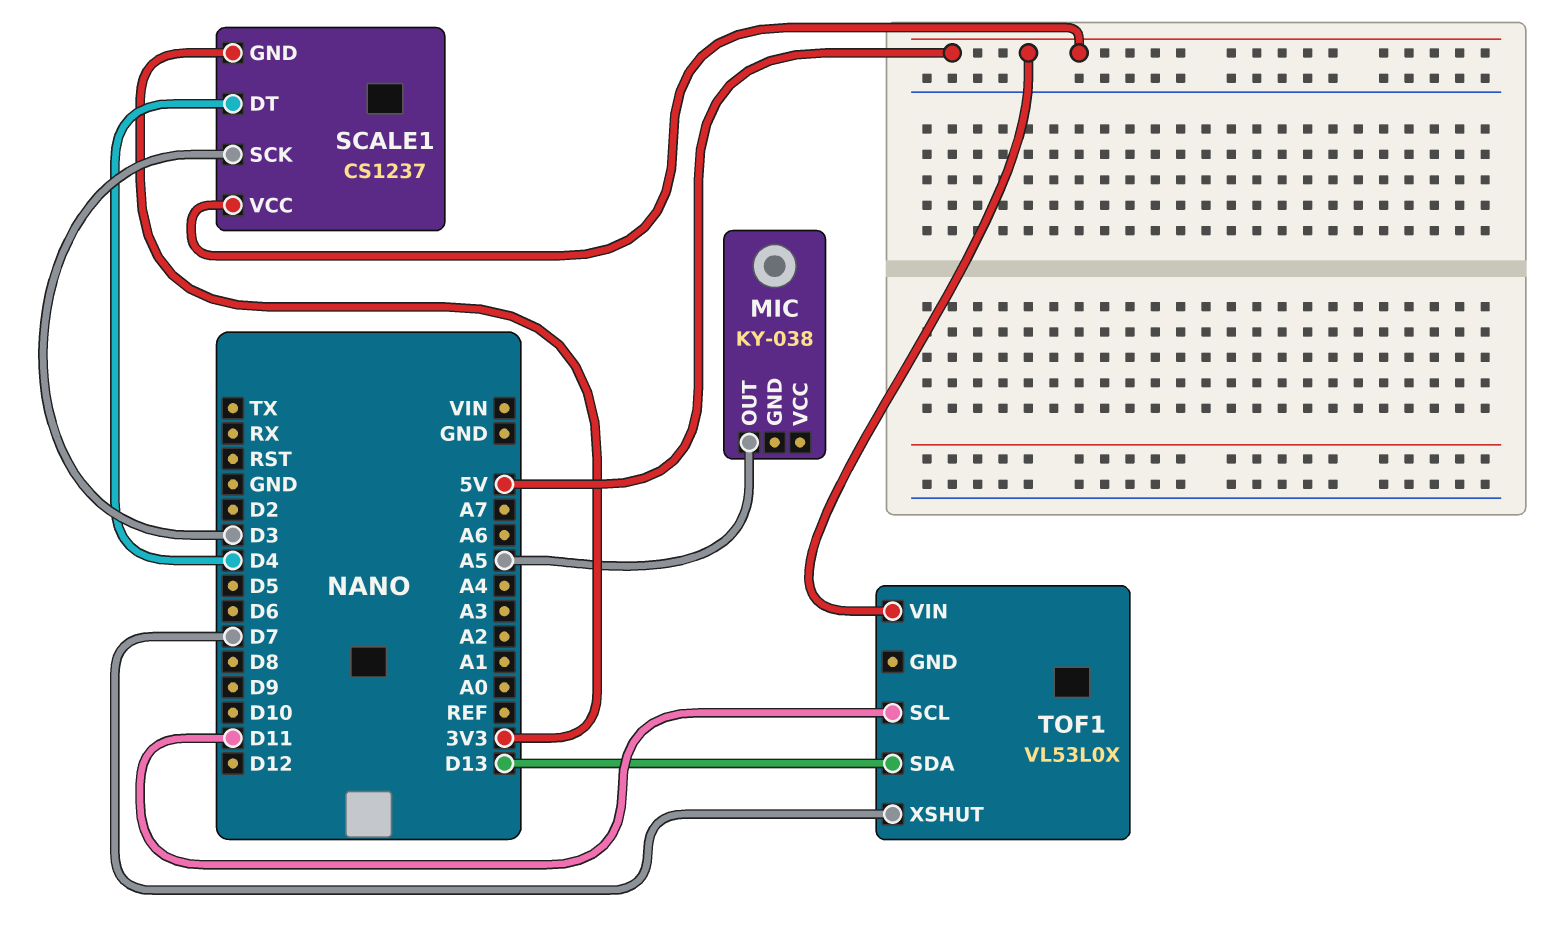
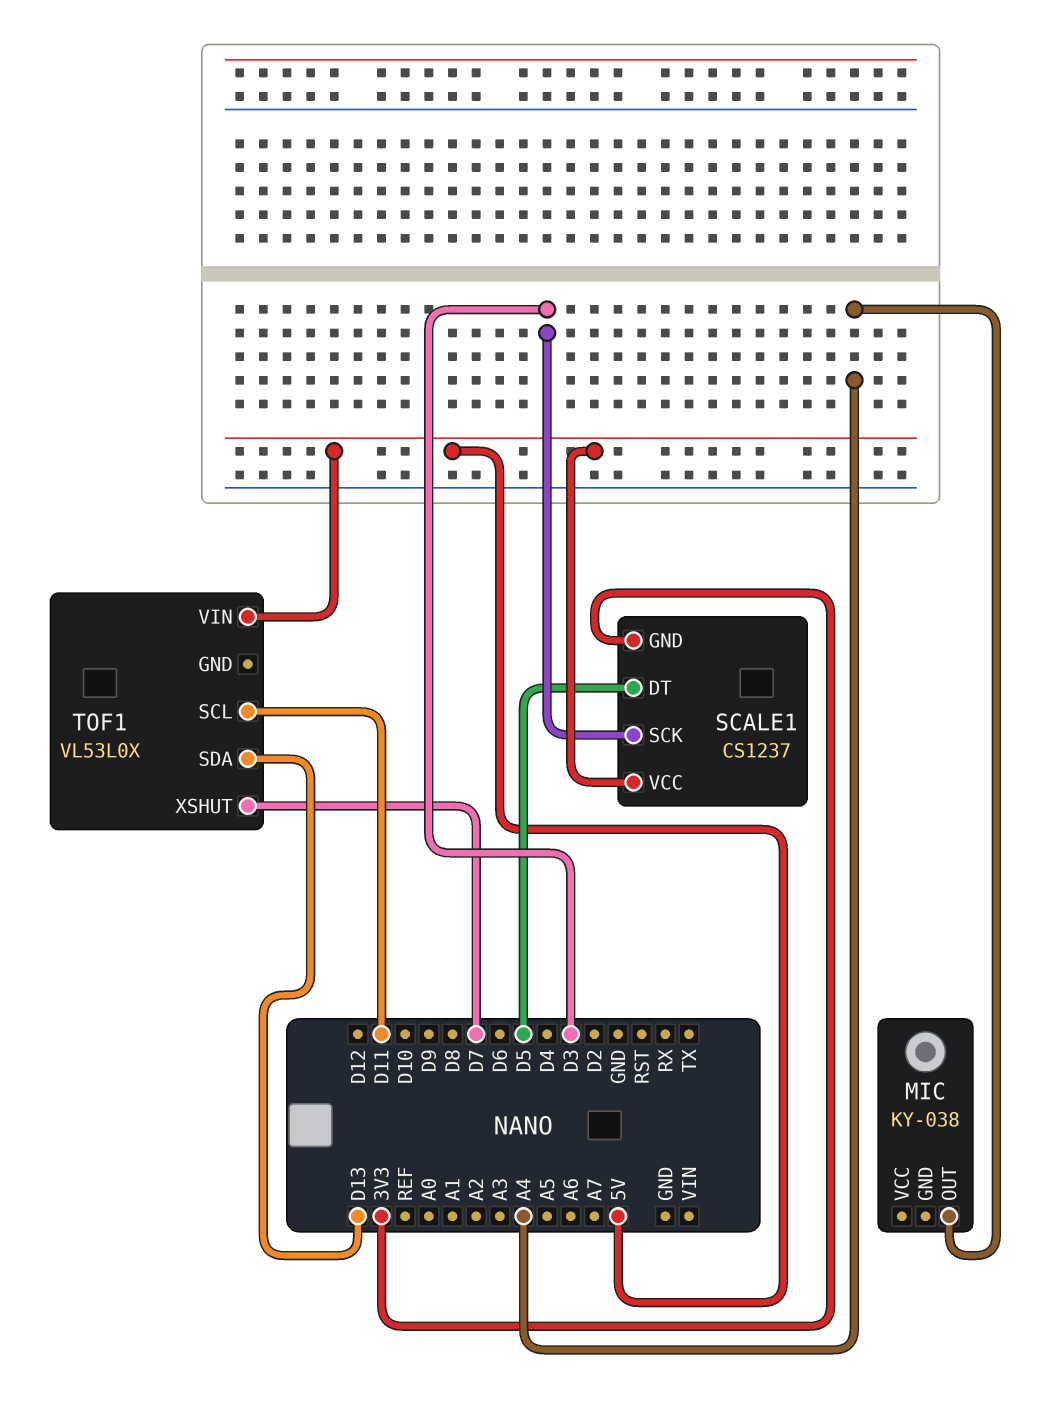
MIC pin OUT: A5 -> A4
SCALE1 pin DT: D4 -> D5

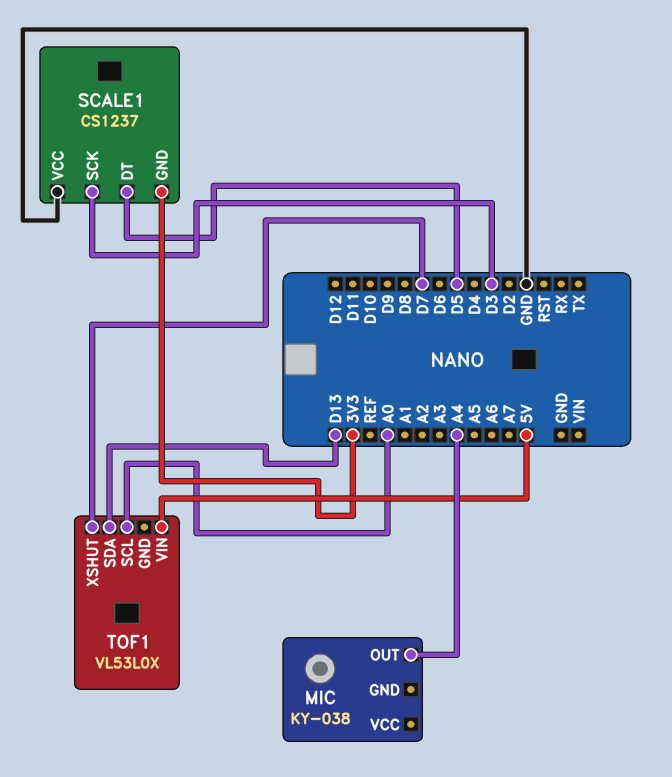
SCALE1 pin VCC: 5V -> GND
TOF1 pin SCL: D11 -> A0

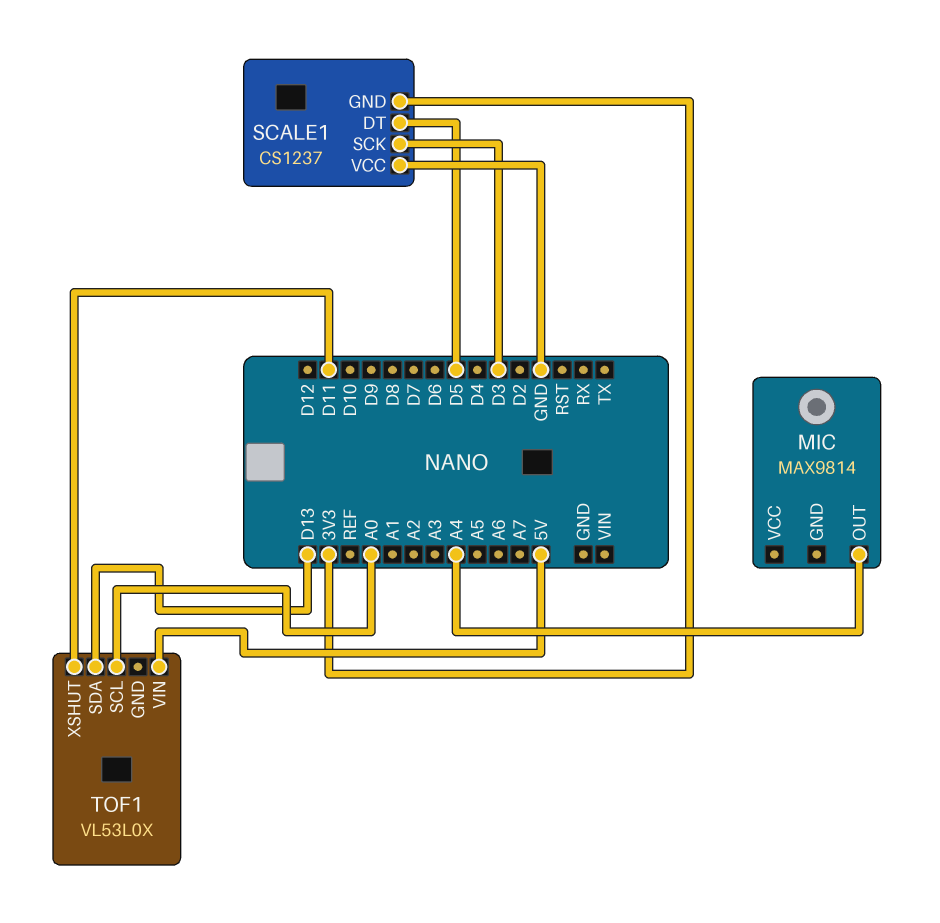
MIC: KY-038 -> MAX9814
TOF1 pin XSHUT: D7 -> D11

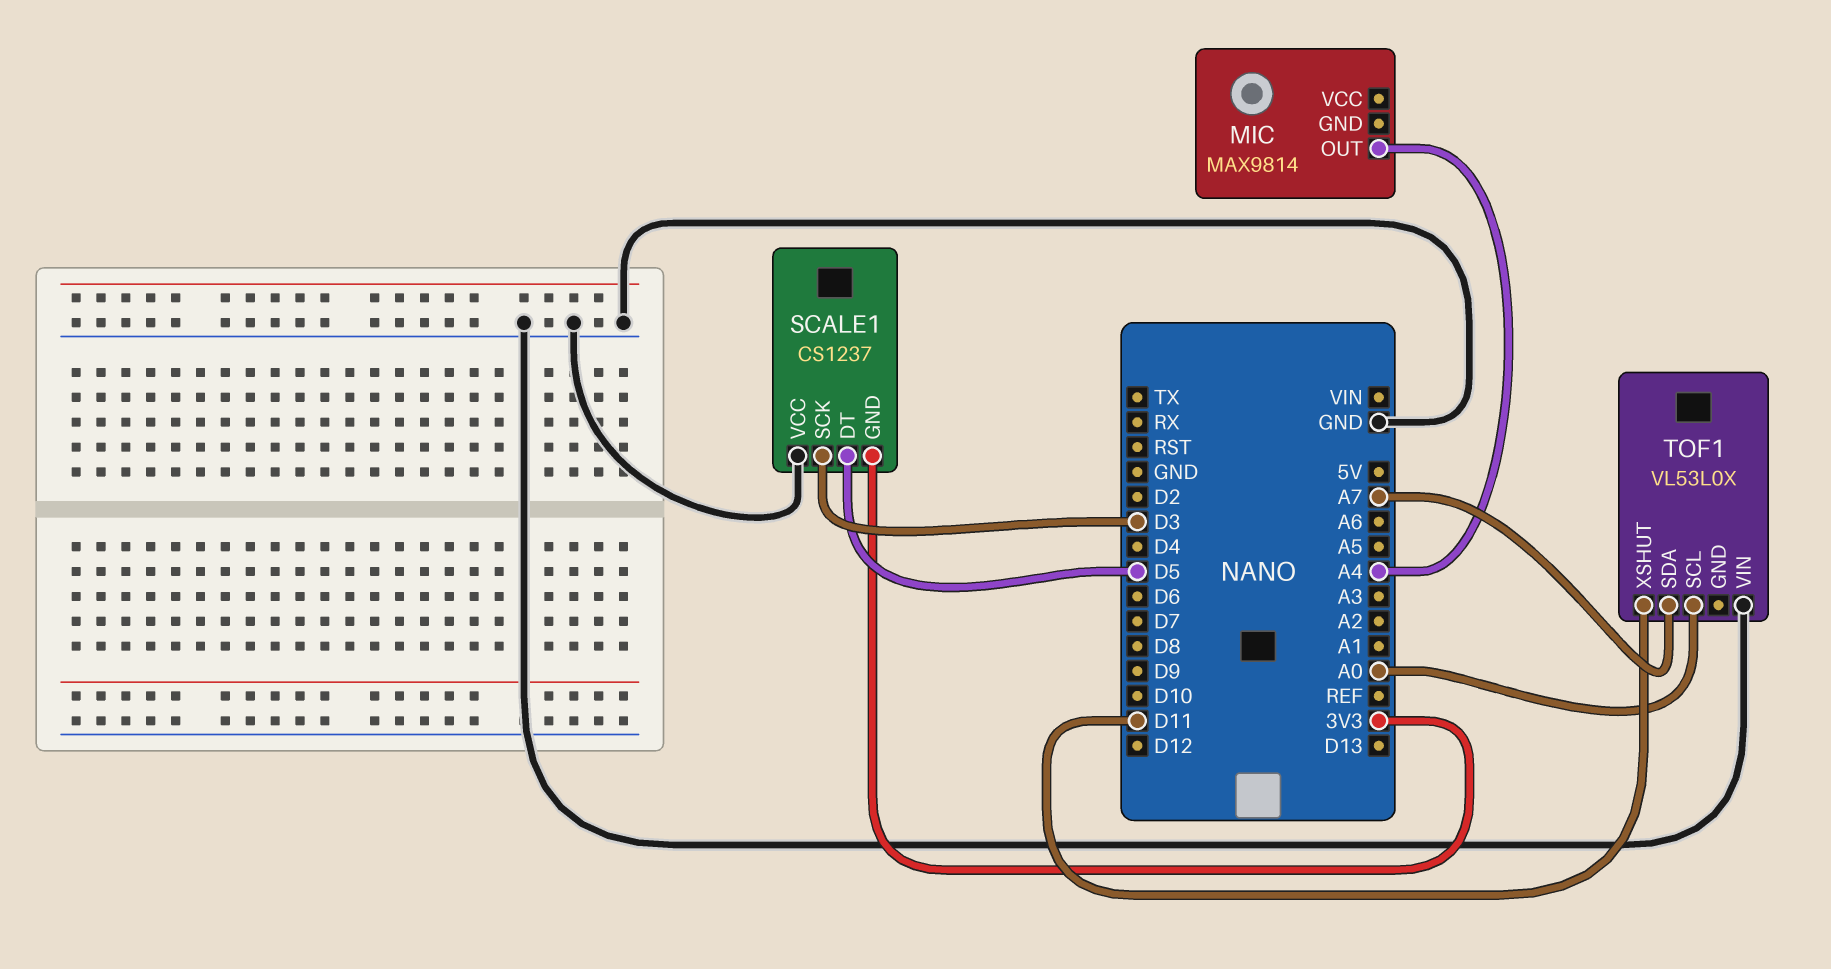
TOF1 pin SDA: D13 -> A7
TOF1 pin VIN: 5V -> GND

